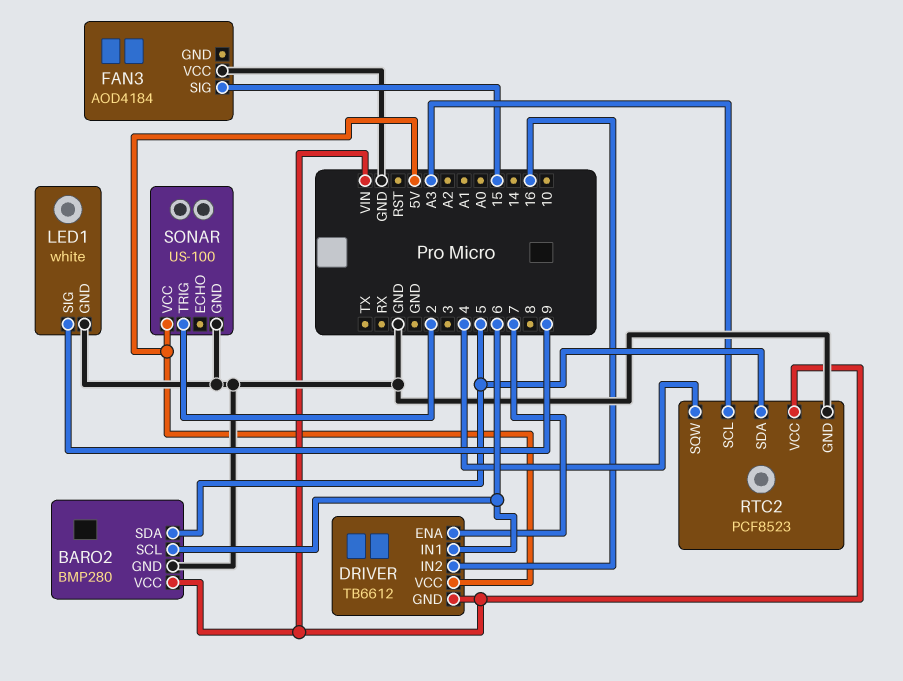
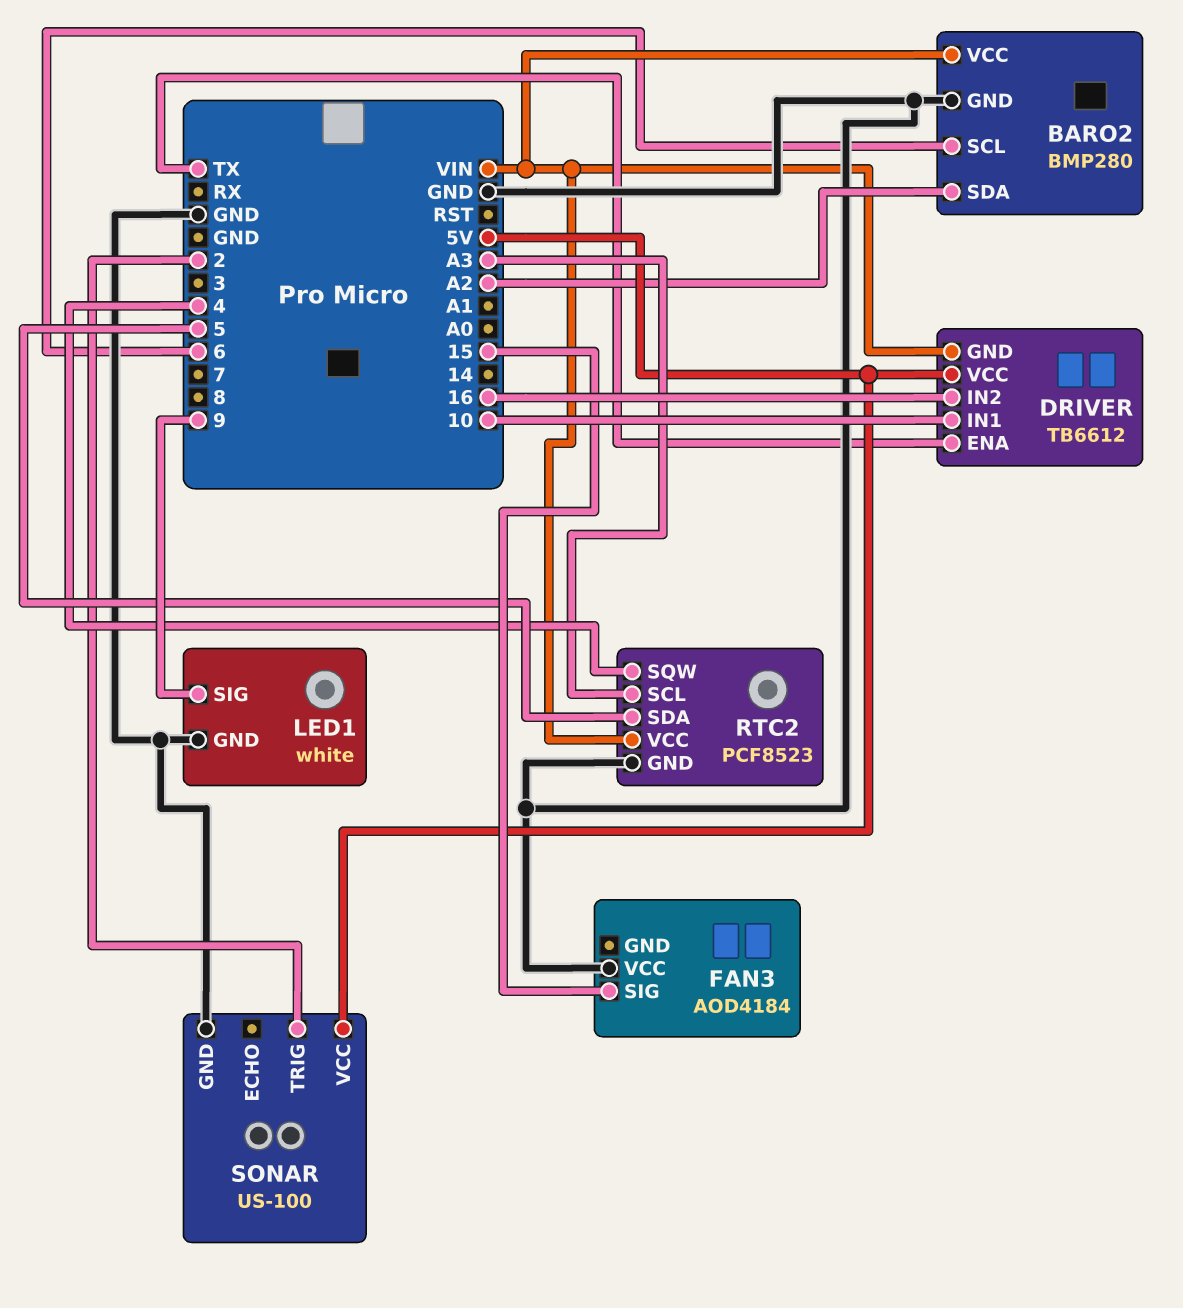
BARO2 pin SDA: 5 -> A2
DRIVER pin ENA: 7 -> TX
DRIVER pin IN1: 6 -> 10

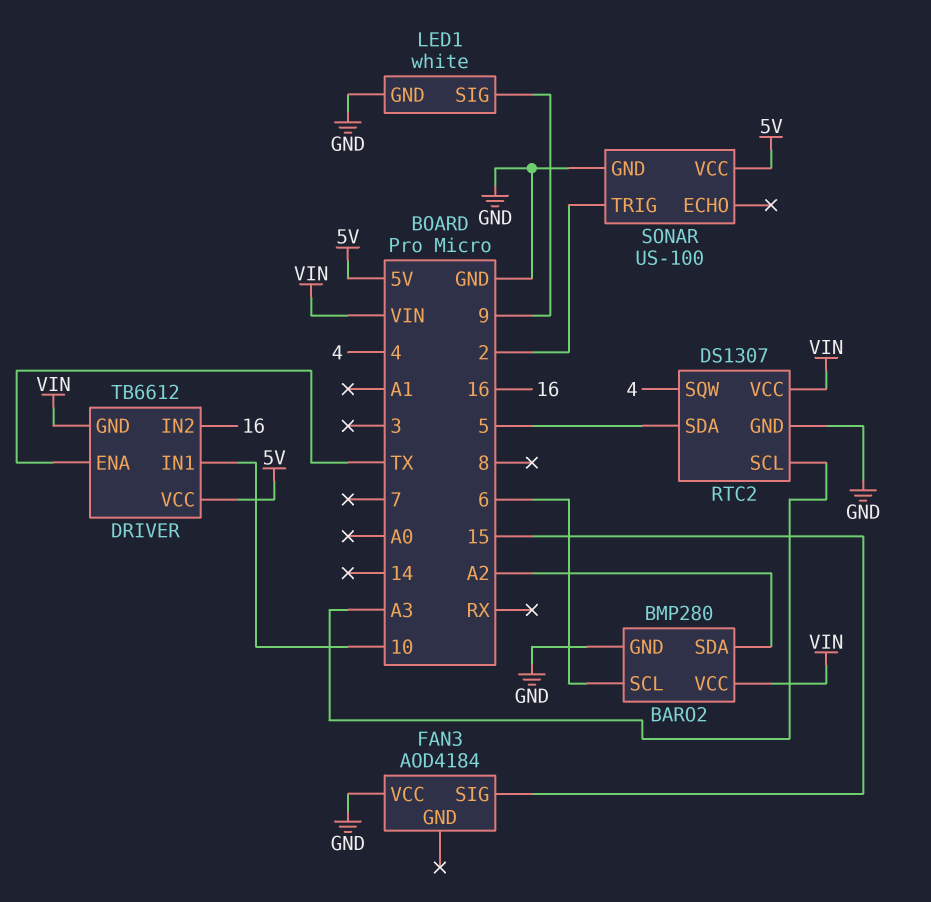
RTC2: PCF8523 -> DS1307

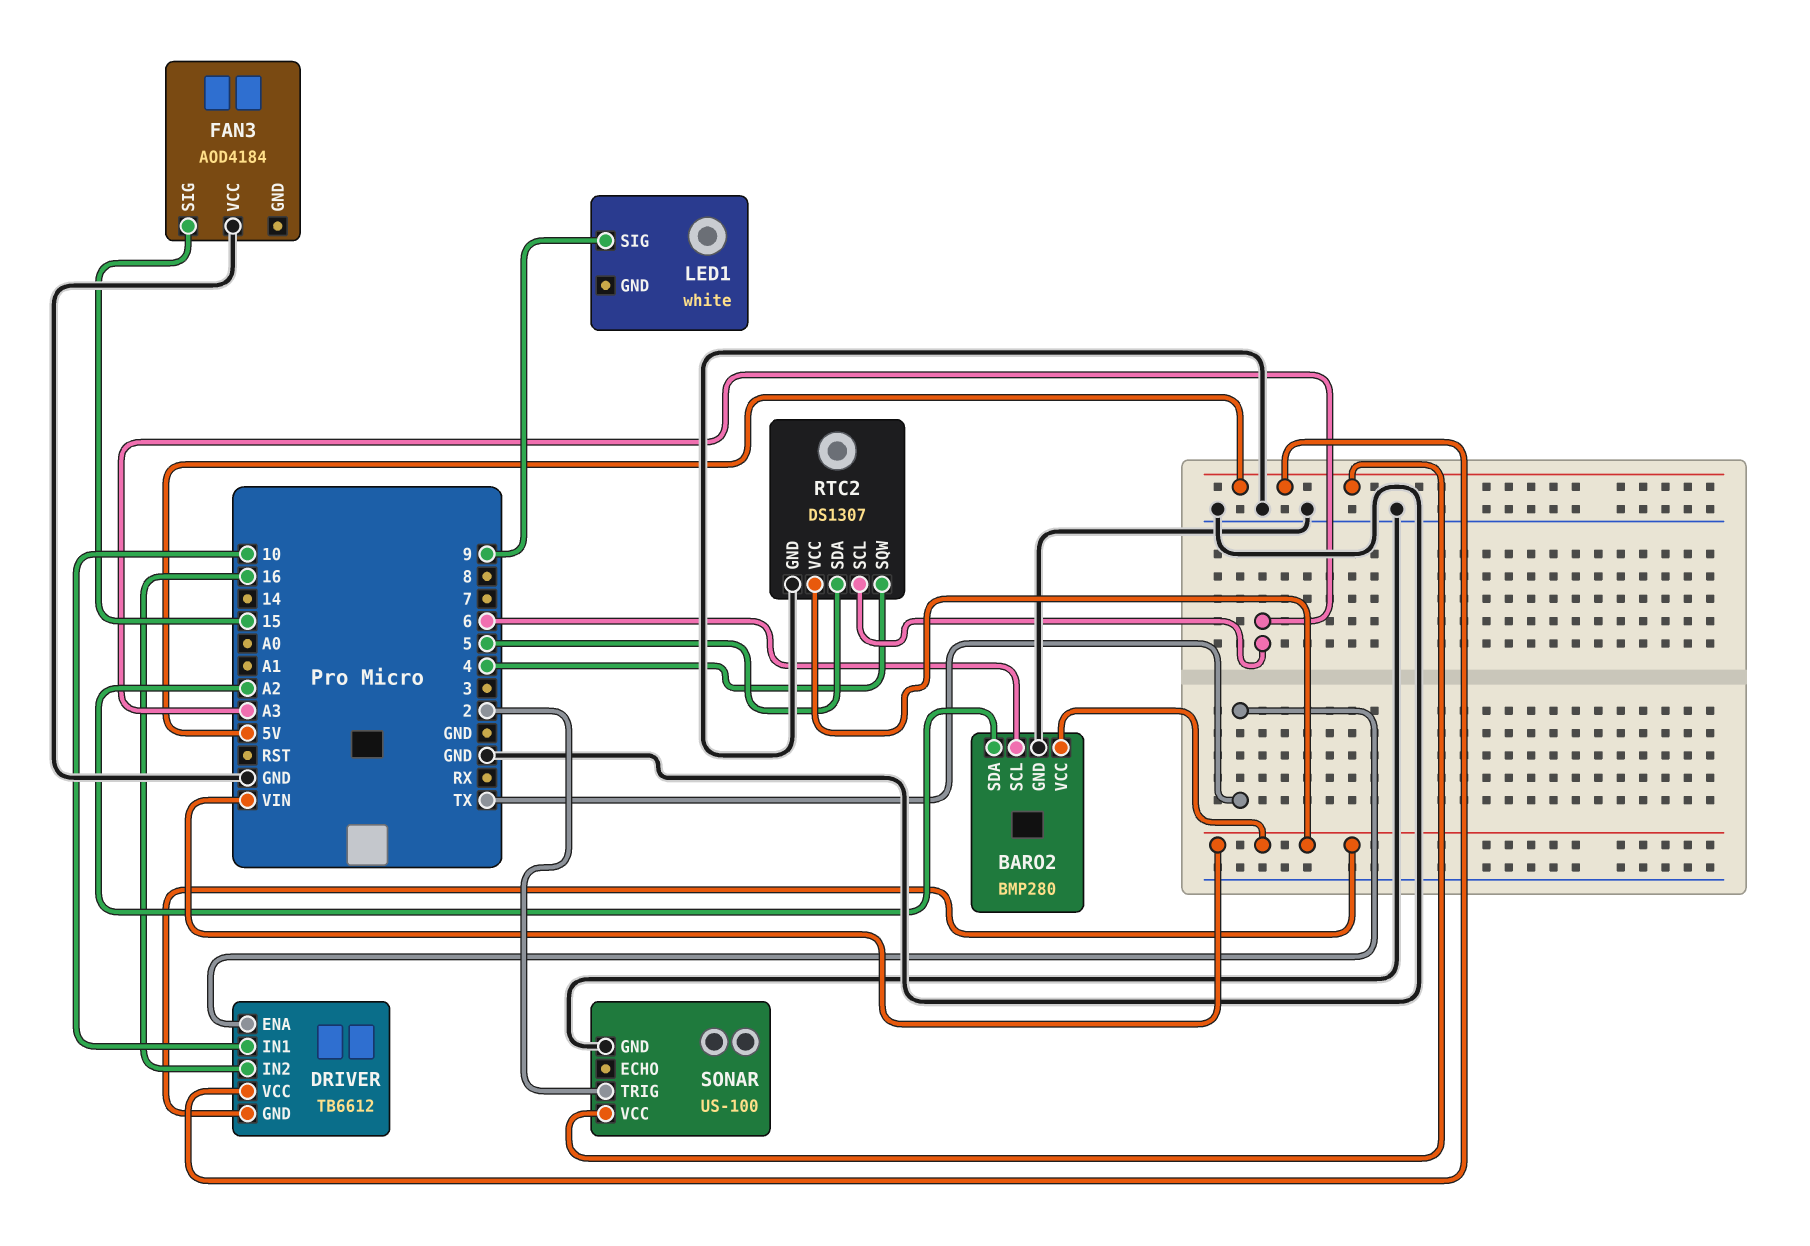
LED1 pin GND: GND -> none

